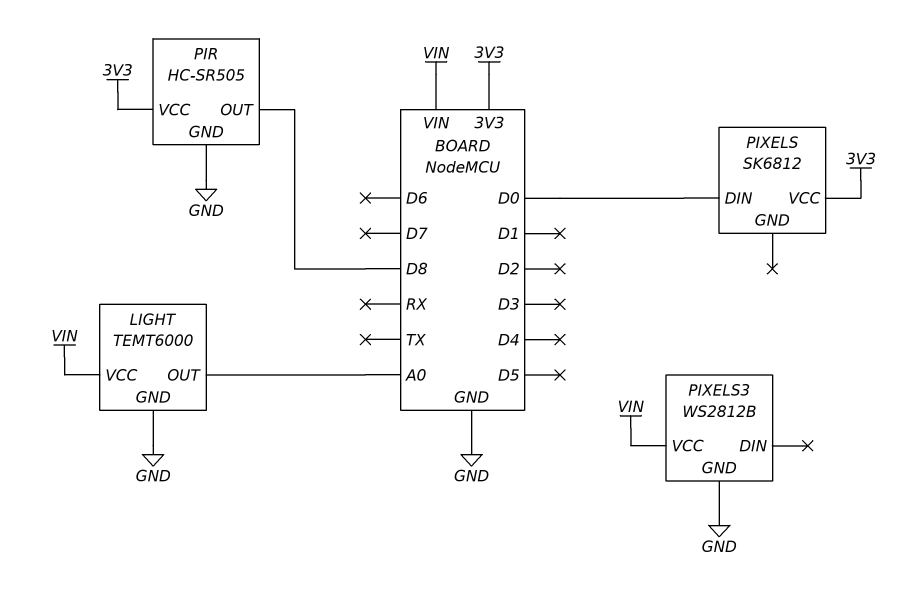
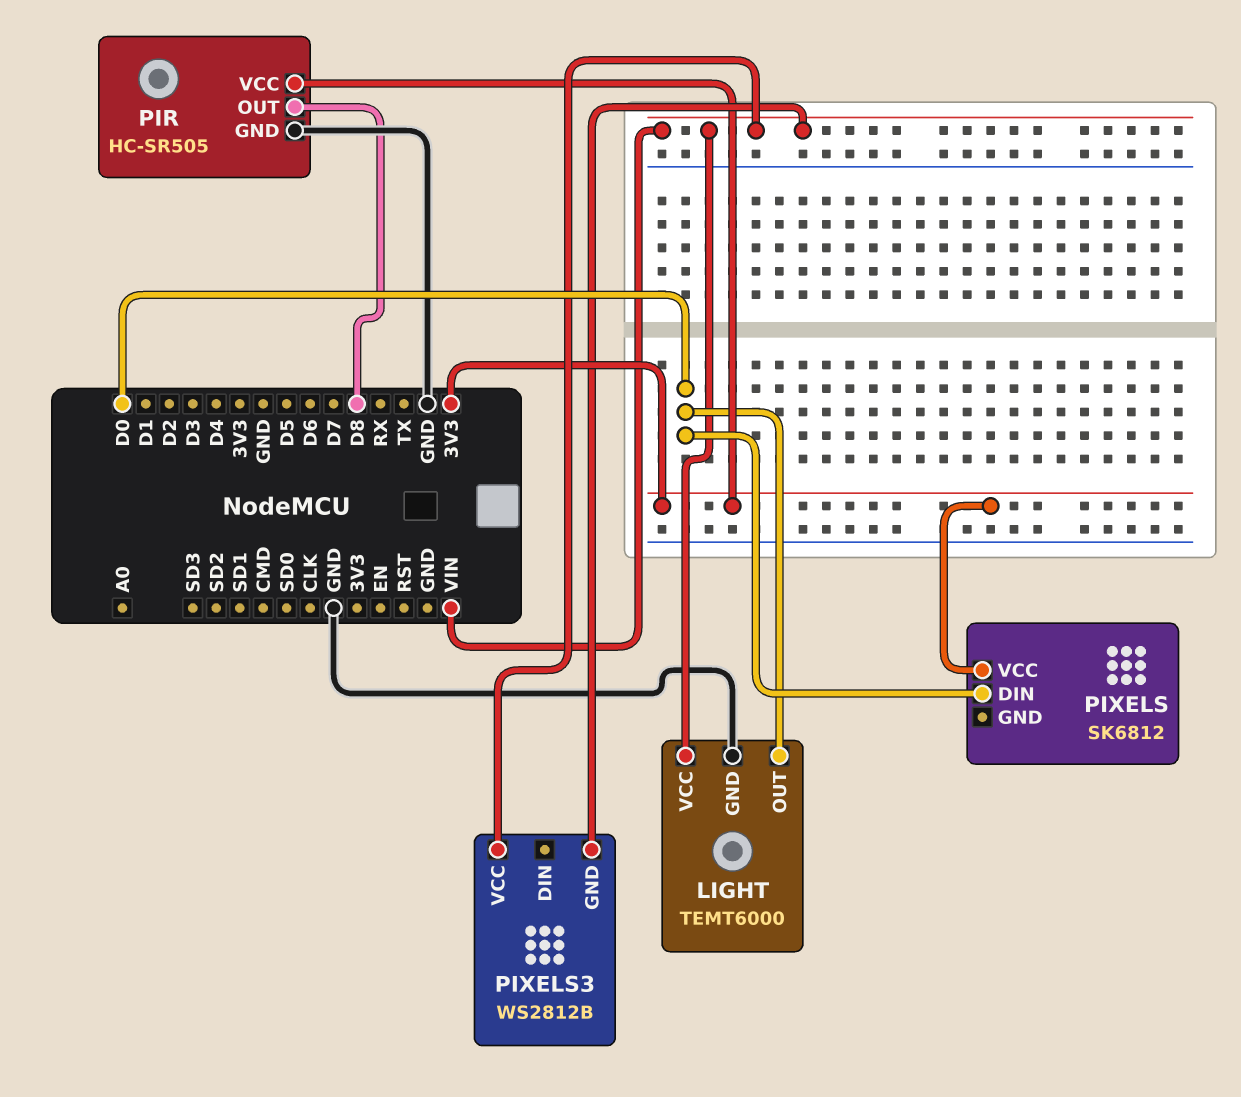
LIGHT pin OUT: A0 -> D0
PIXELS3 pin GND: GND -> VIN

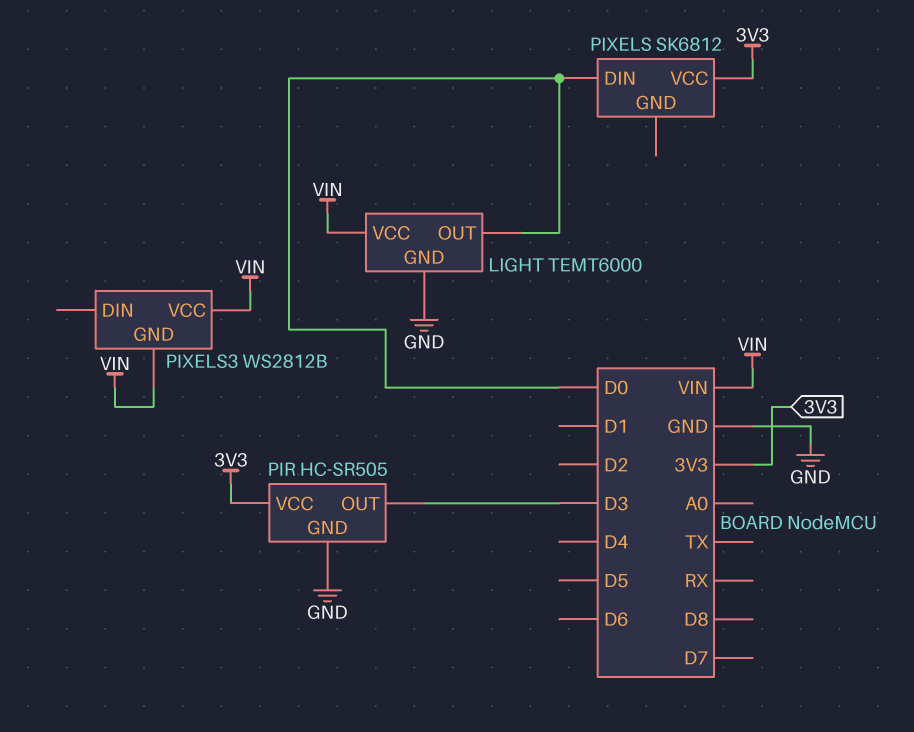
PIR pin OUT: D8 -> D3

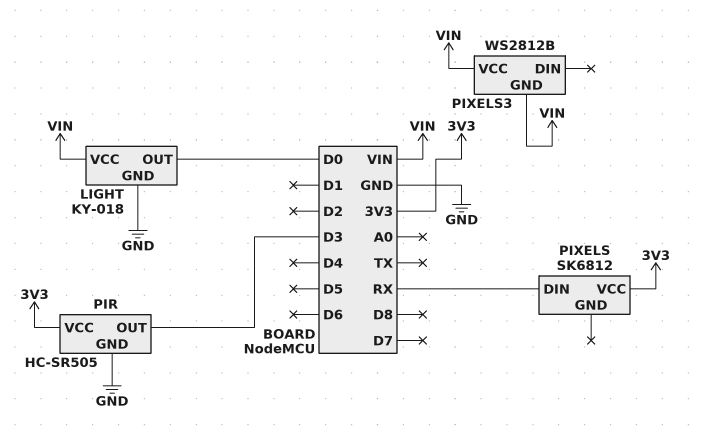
LIGHT: TEMT6000 -> KY-018
PIXELS pin DIN: D0 -> RX

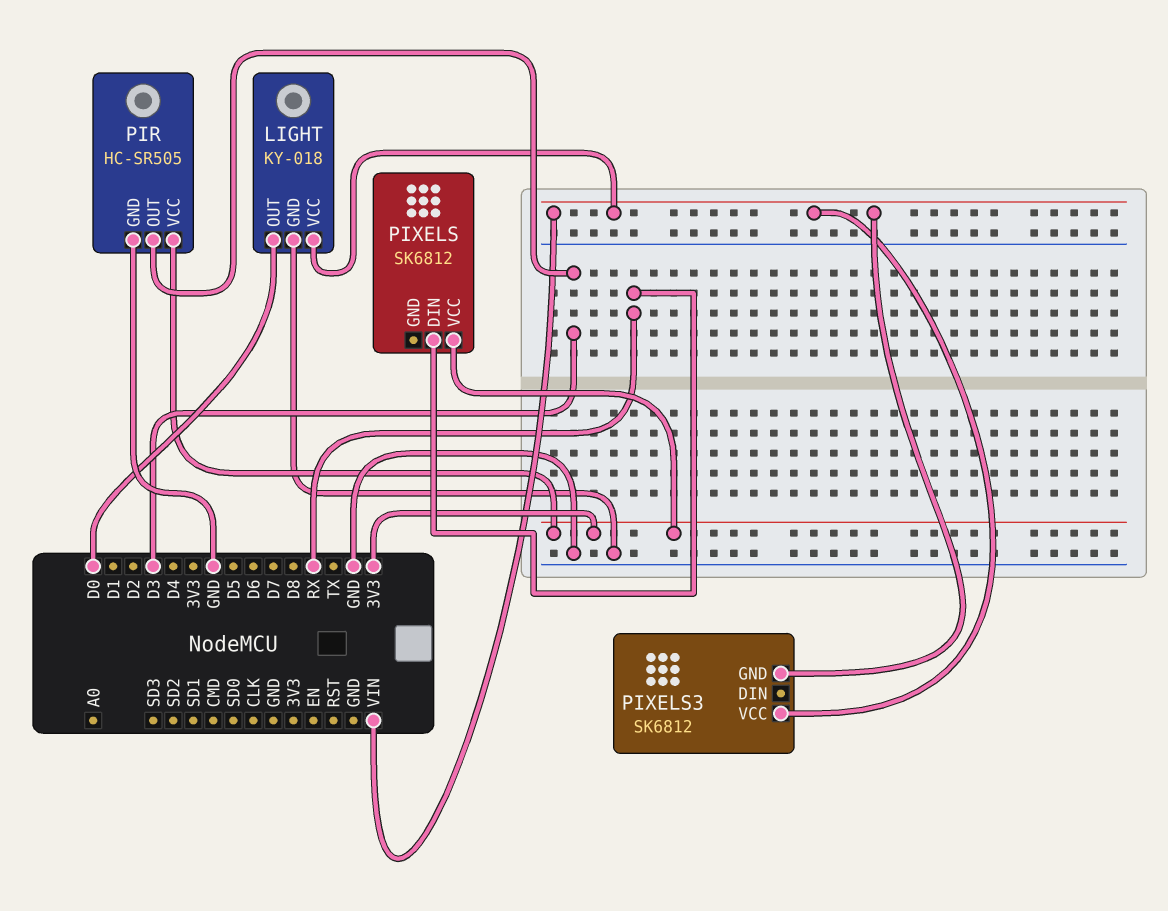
PIXELS3: WS2812B -> SK6812

